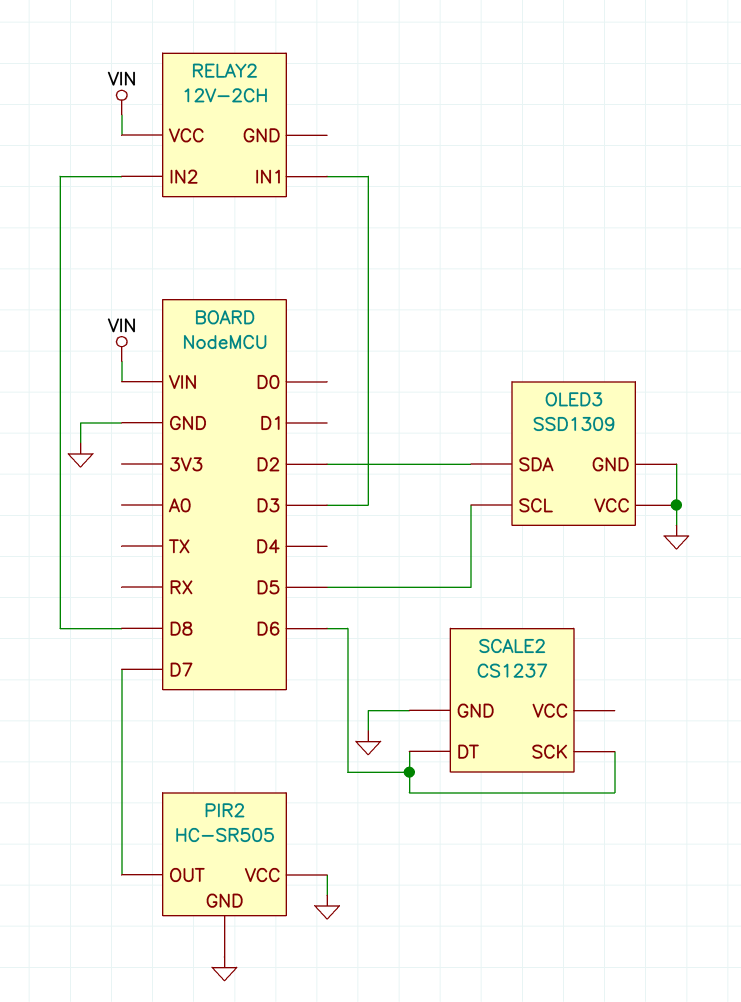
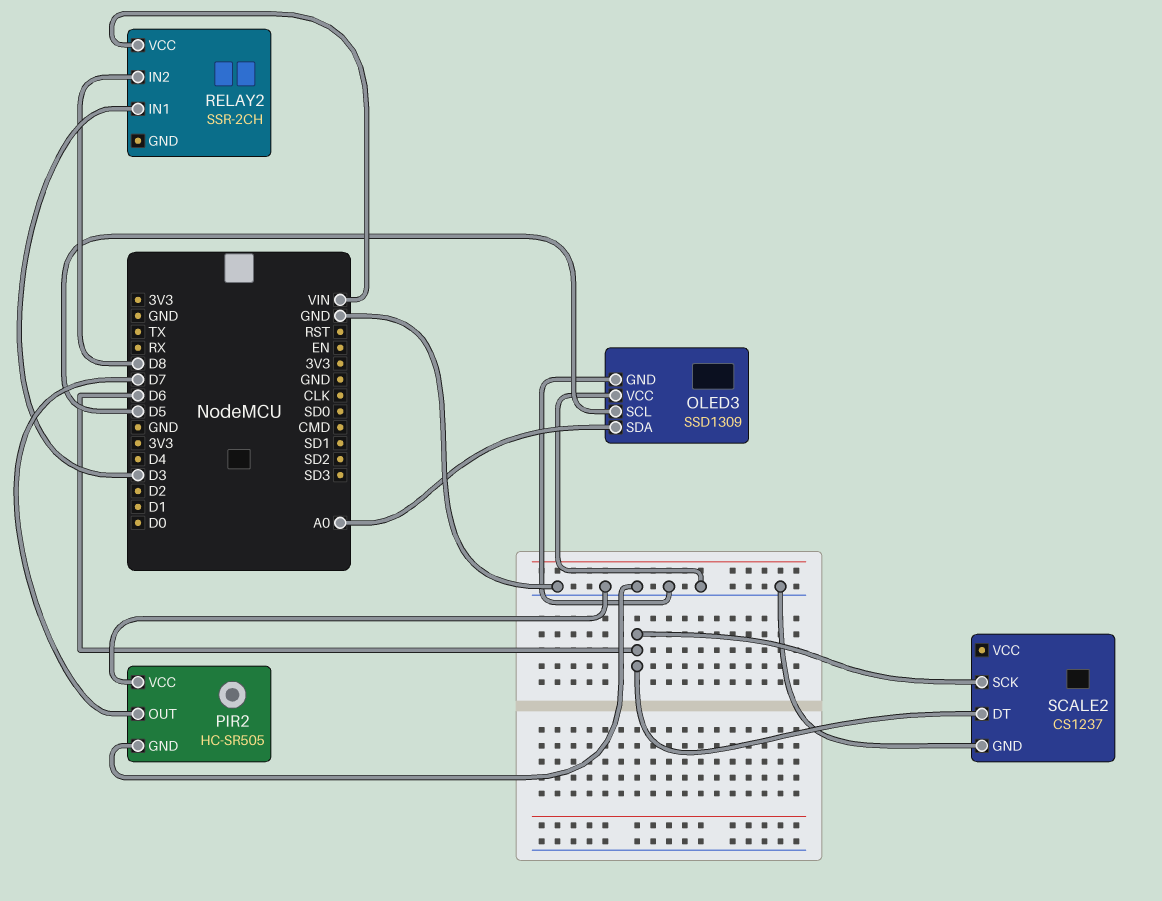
OLED3 pin SDA: D2 -> A0
RELAY2: 12V-2CH -> SSR-2CH

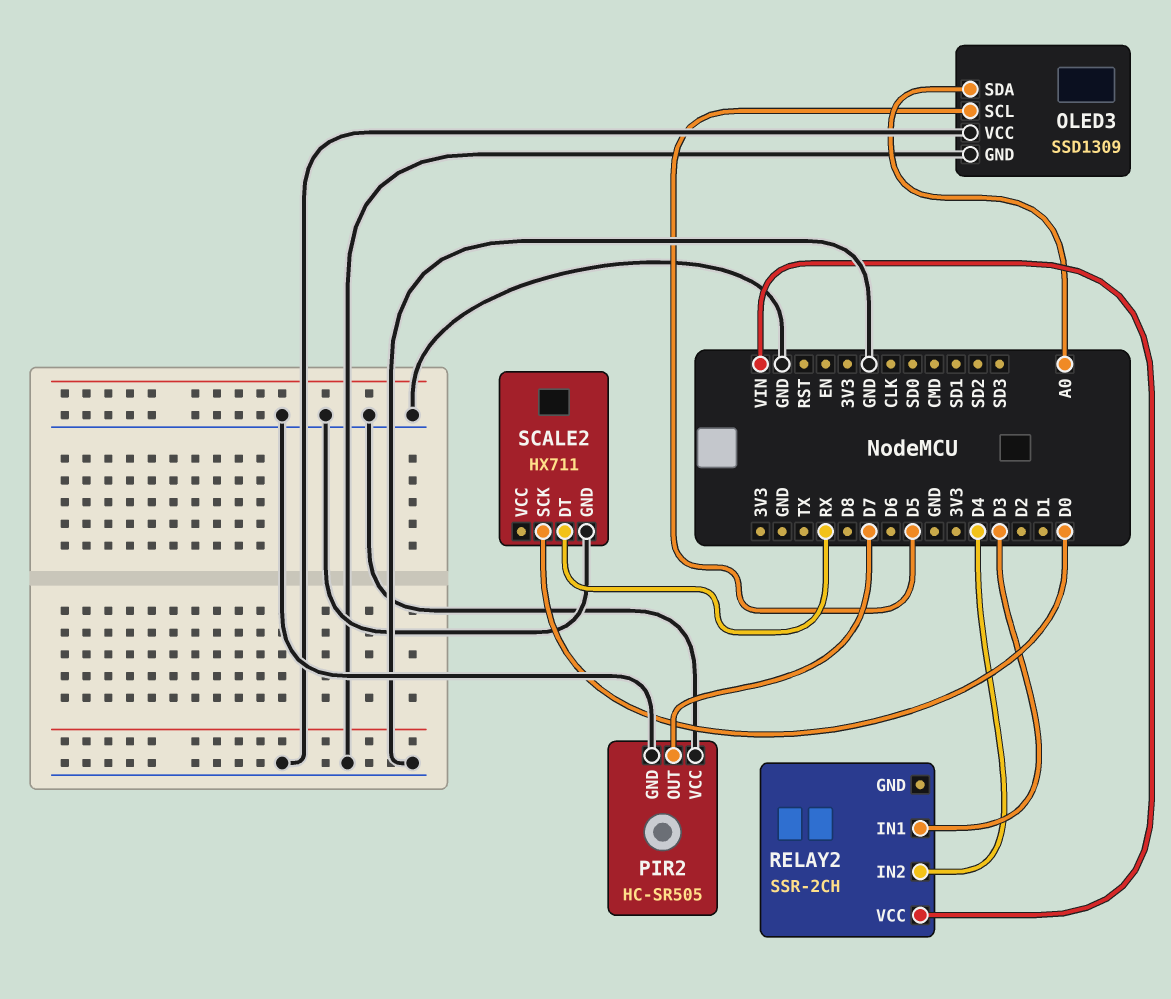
RELAY2 pin IN2: D8 -> D4
SCALE2: CS1237 -> HX711
SCALE2 pin DT: D6 -> RX
SCALE2 pin SCK: D6 -> D0

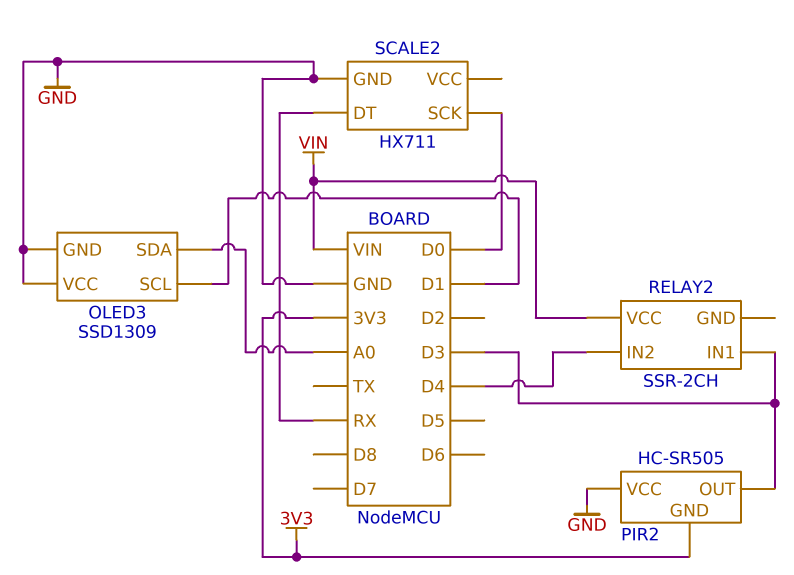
OLED3 pin SCL: D5 -> D1
PIR2 pin GND: GND -> 3V3
PIR2 pin OUT: D7 -> D3

